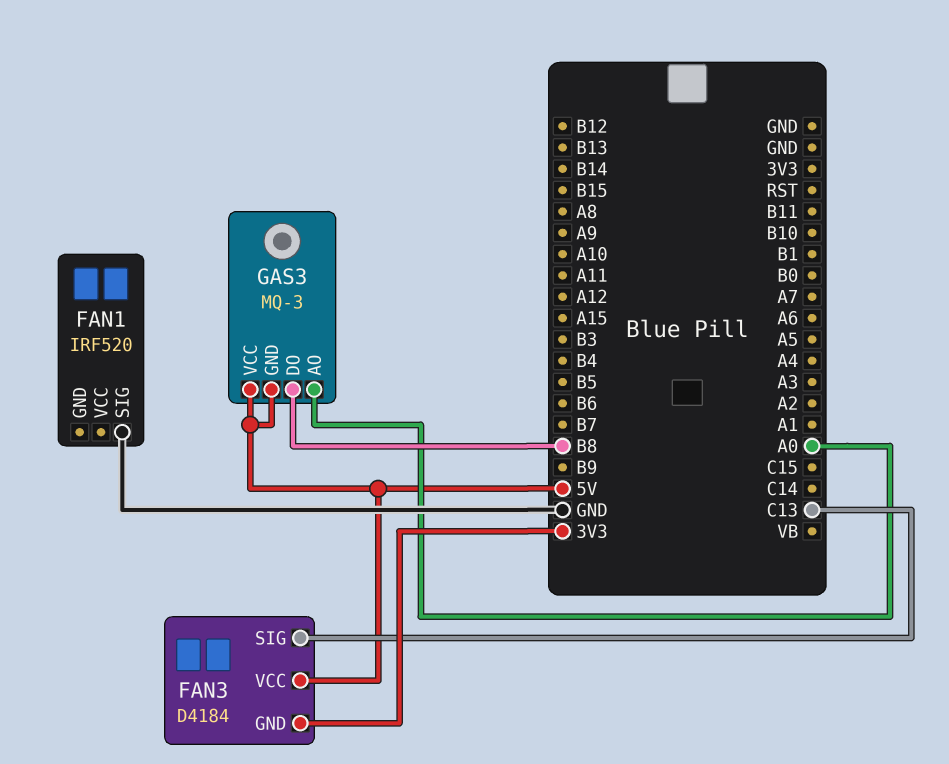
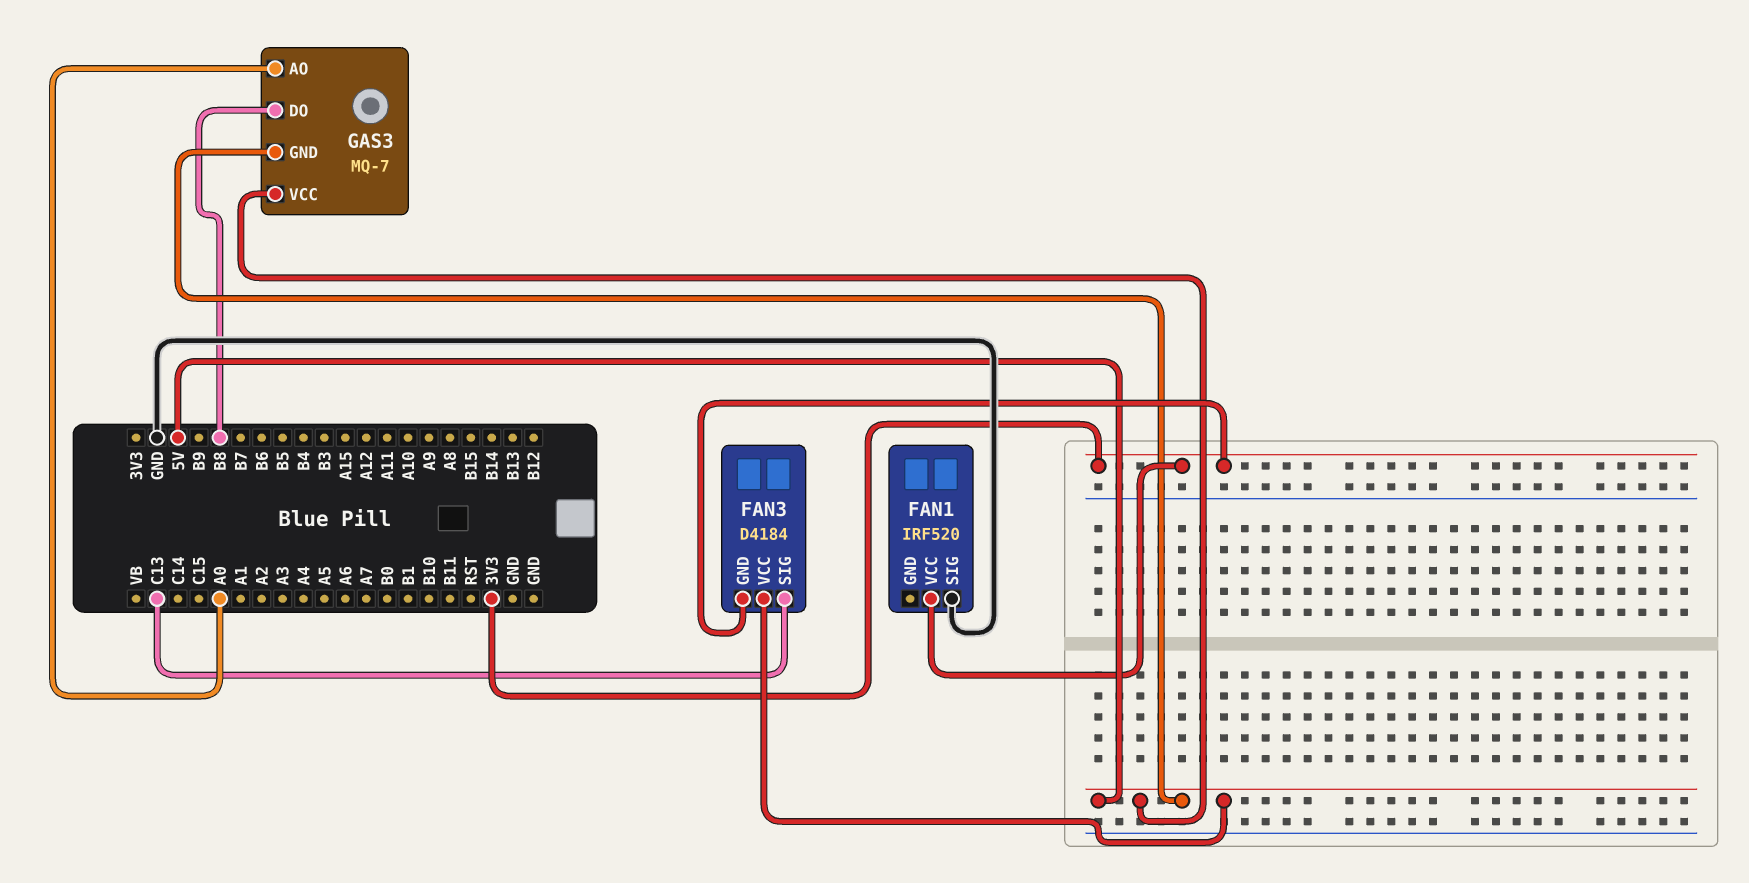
FAN1 pin VCC: none -> 3V3
GAS3: MQ-3 -> MQ-7

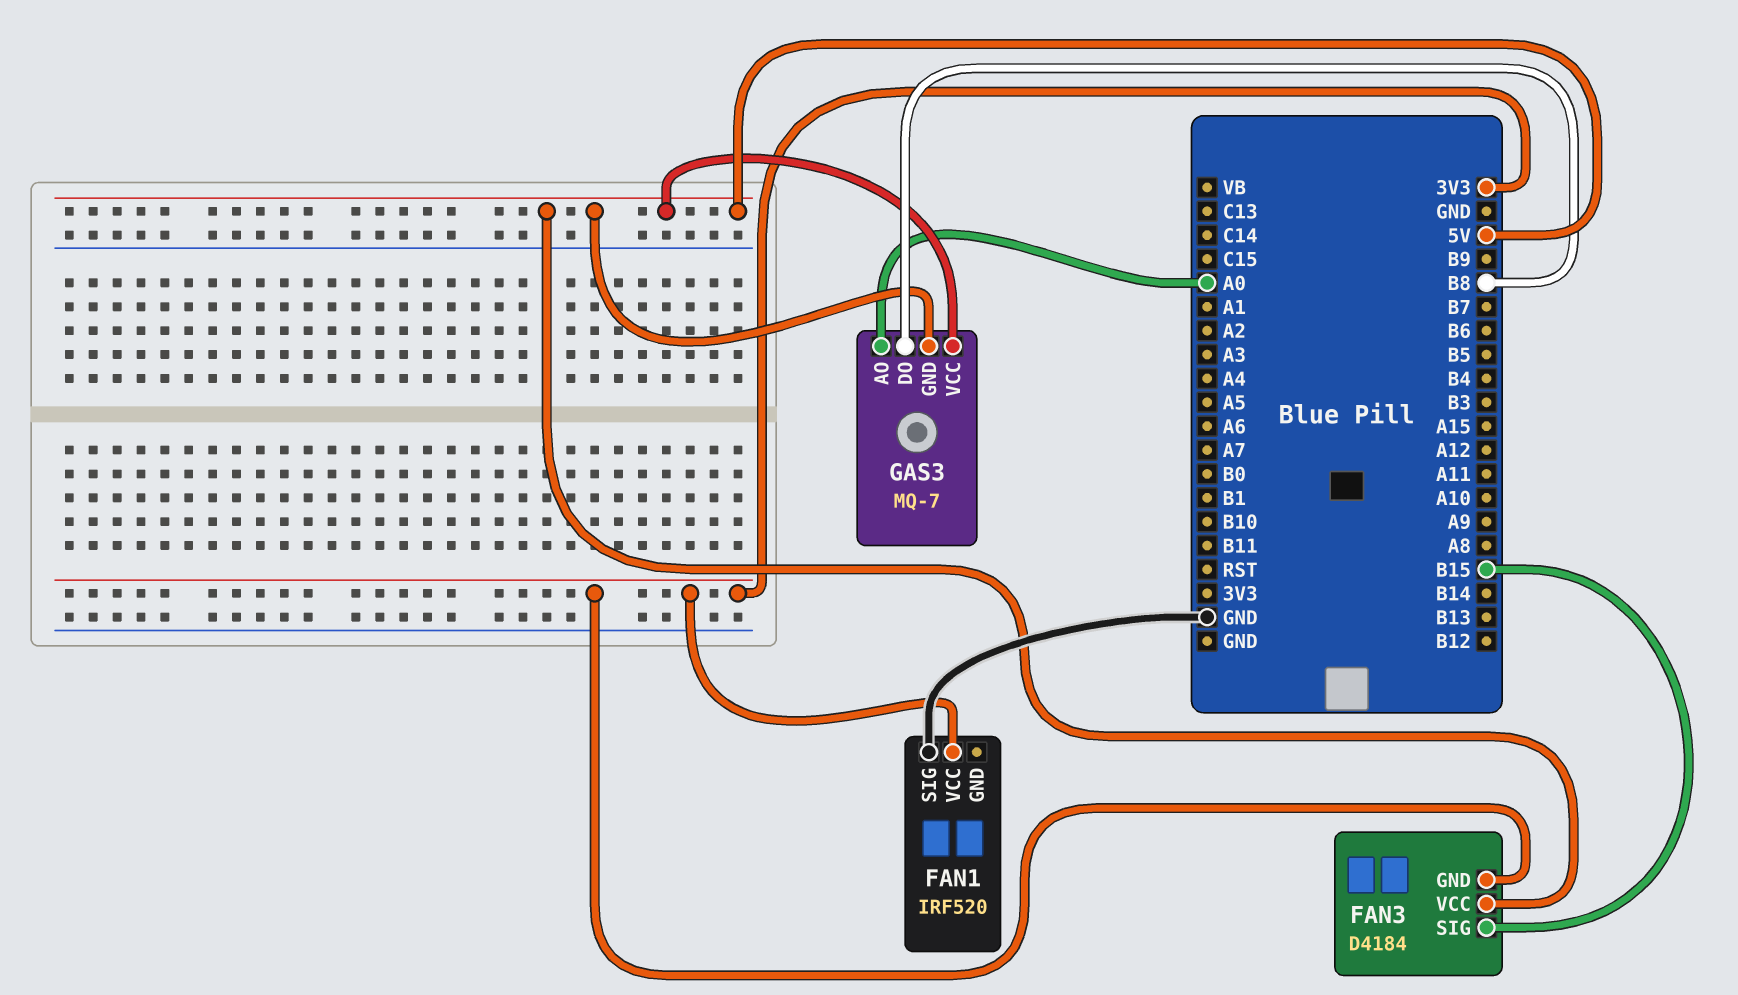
FAN3 pin SIG: C13 -> B15

